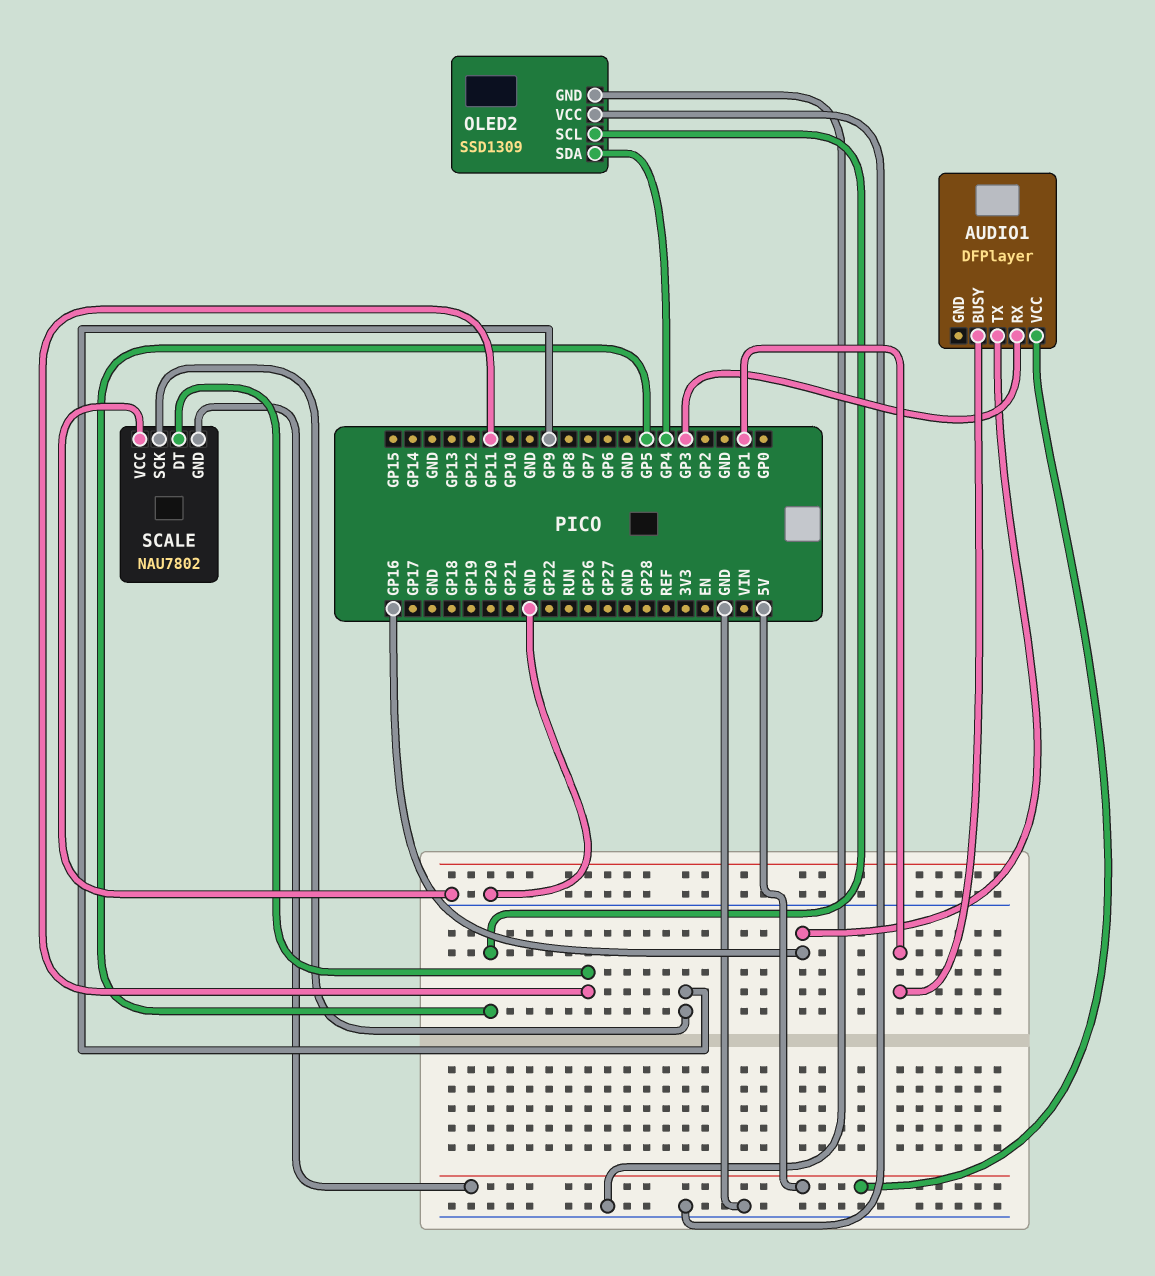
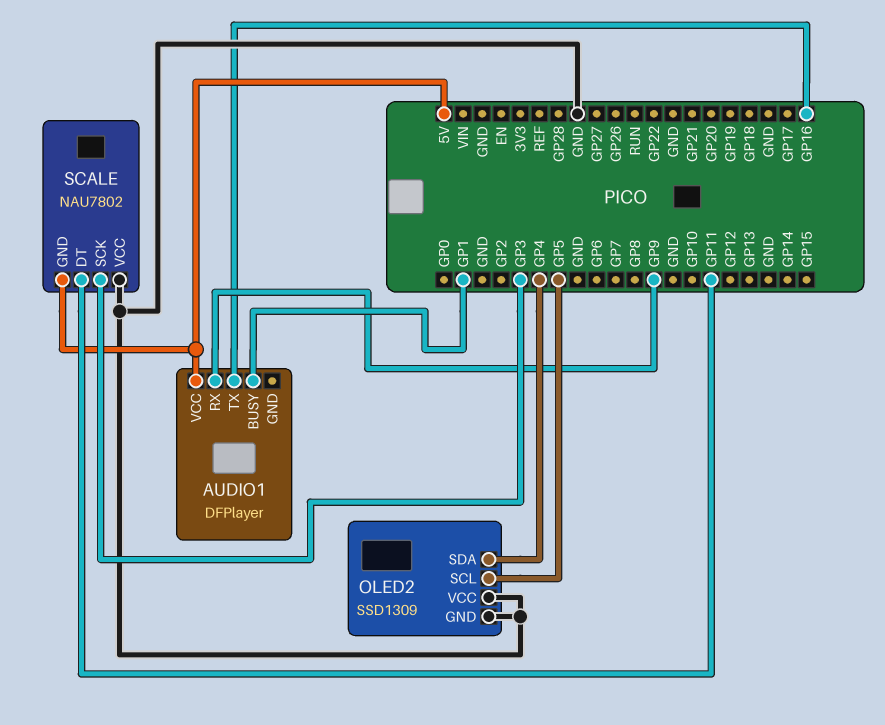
AUDIO1 pin RX: GP3 -> GP9
SCALE pin SCK: GP9 -> GP3

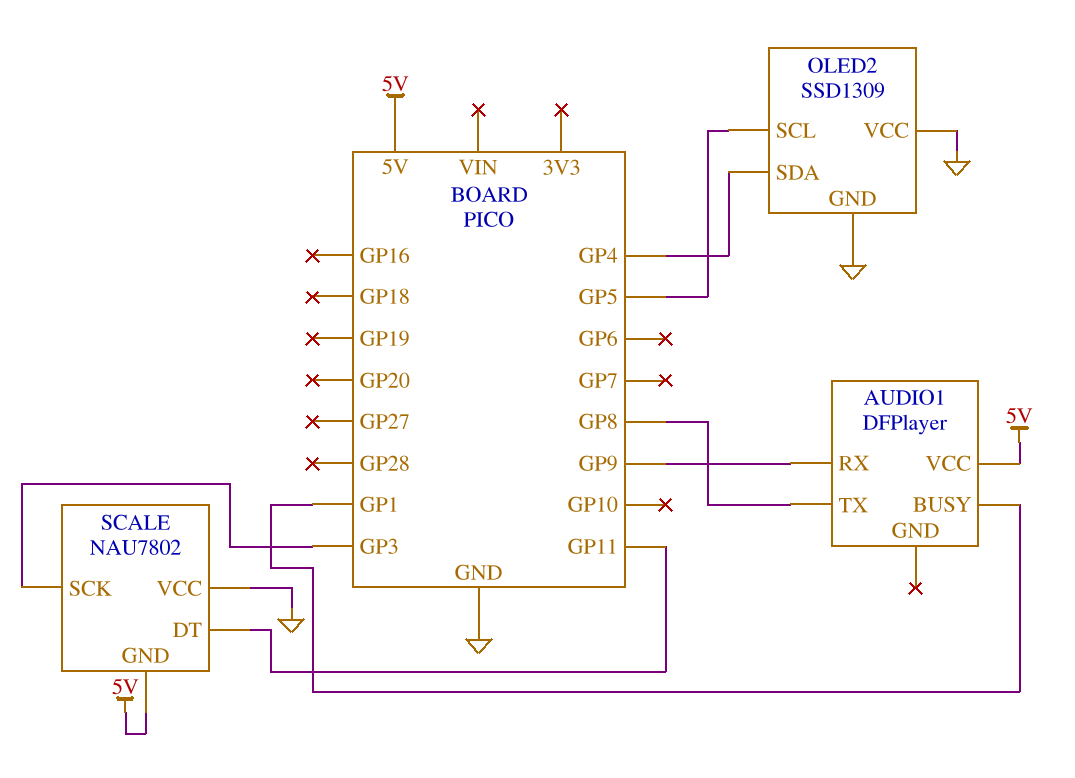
AUDIO1 pin TX: GP16 -> GP8

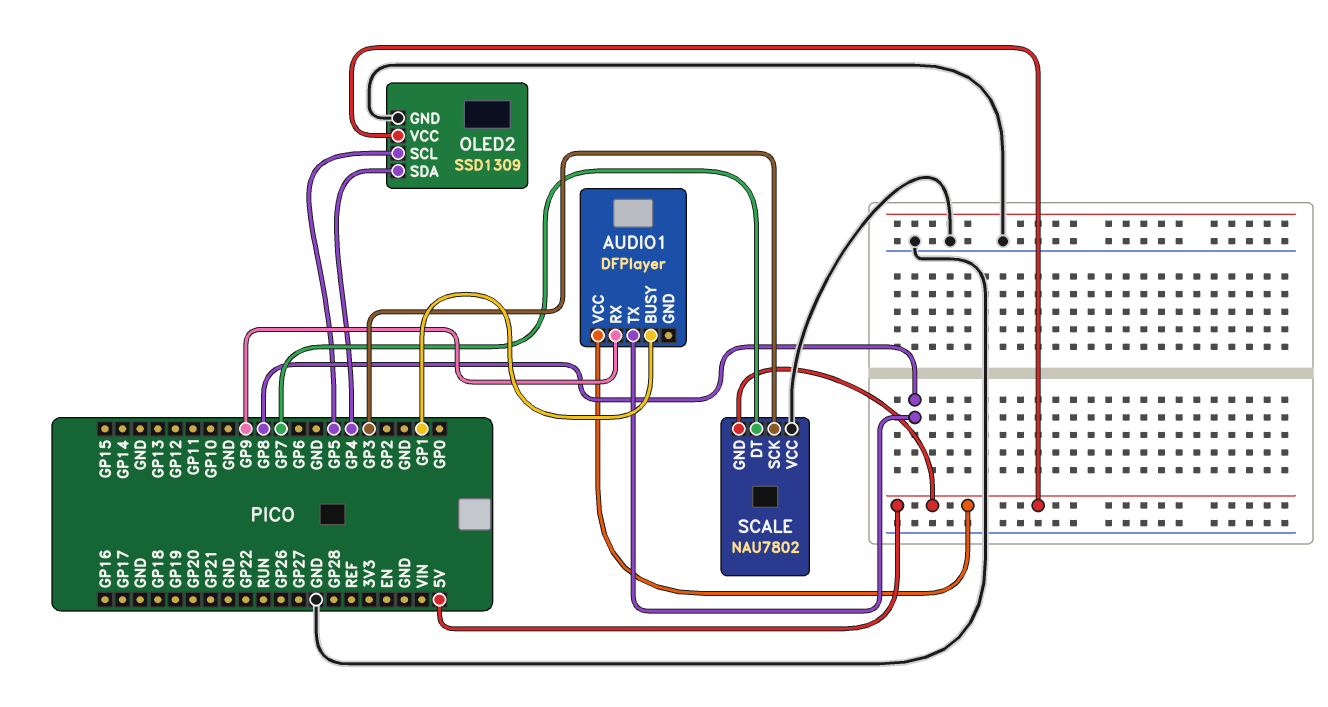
OLED2 pin VCC: GND -> 5V
SCALE pin DT: GP11 -> GP7

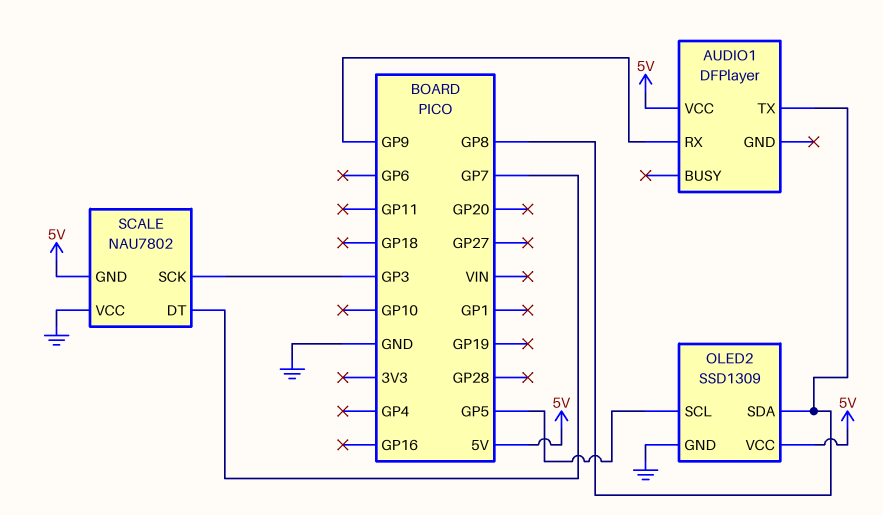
AUDIO1 pin BUSY: GP1 -> none
OLED2 pin SDA: GP4 -> GP8

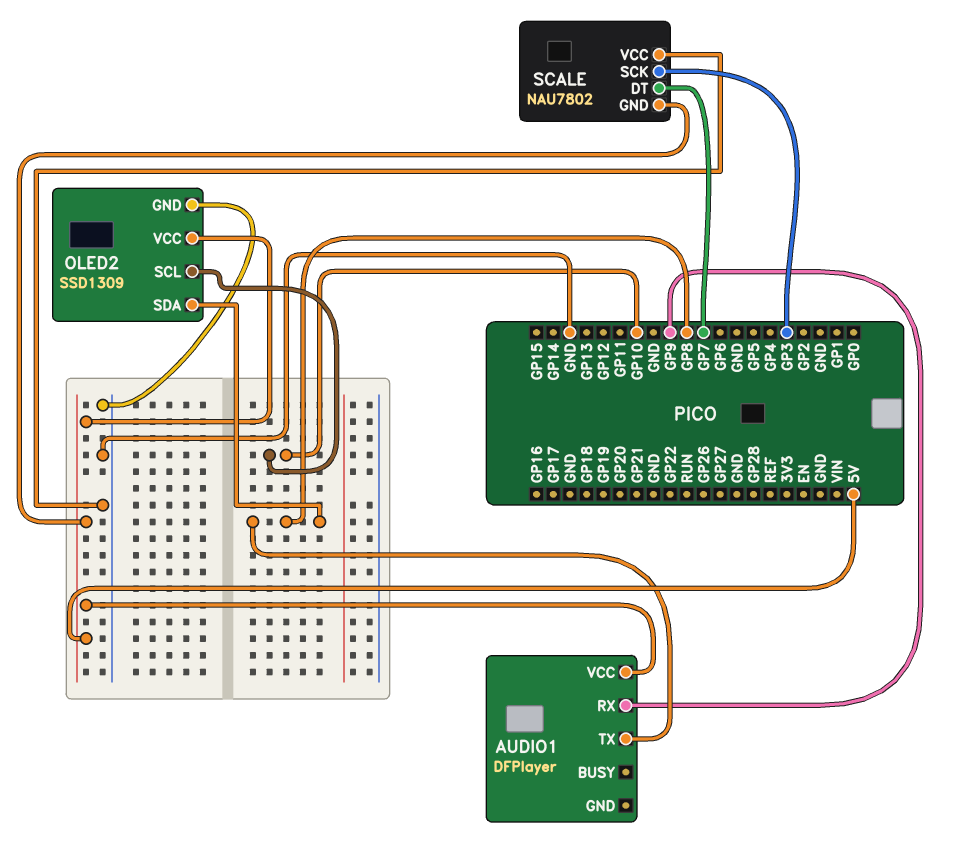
OLED2 pin SCL: GP5 -> GP10

